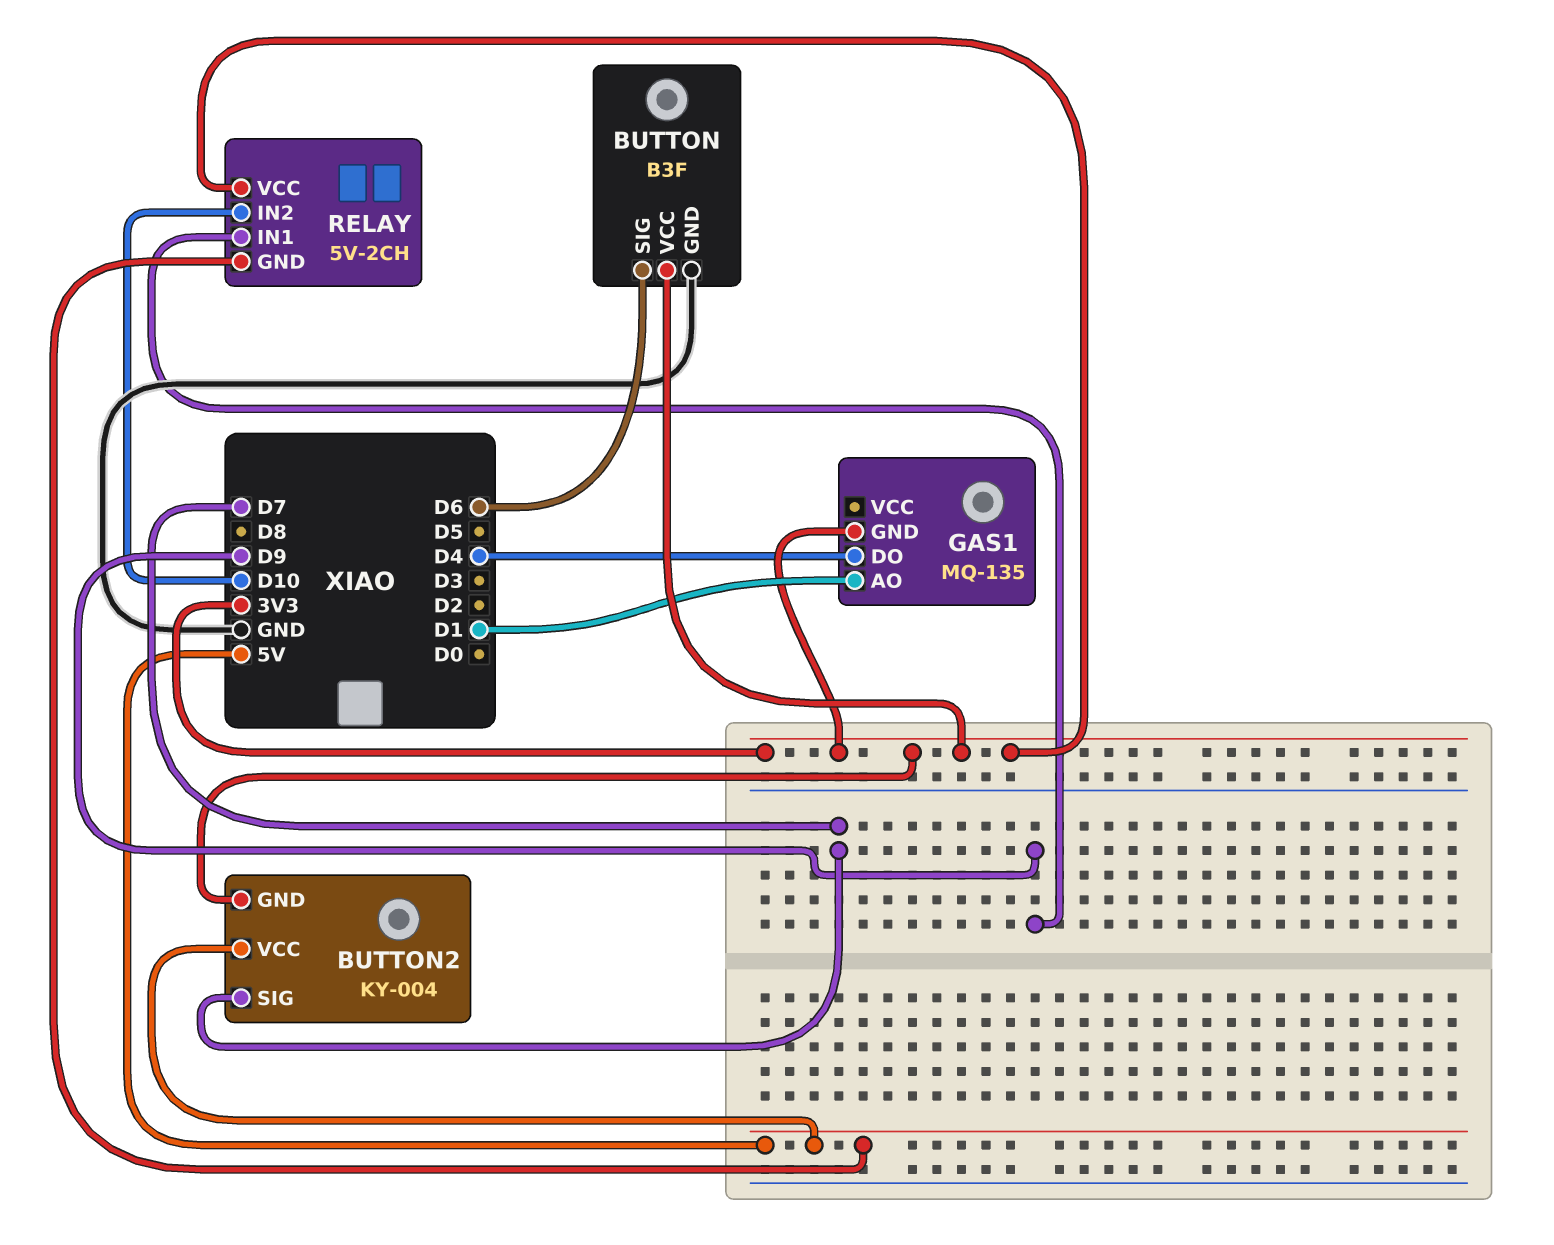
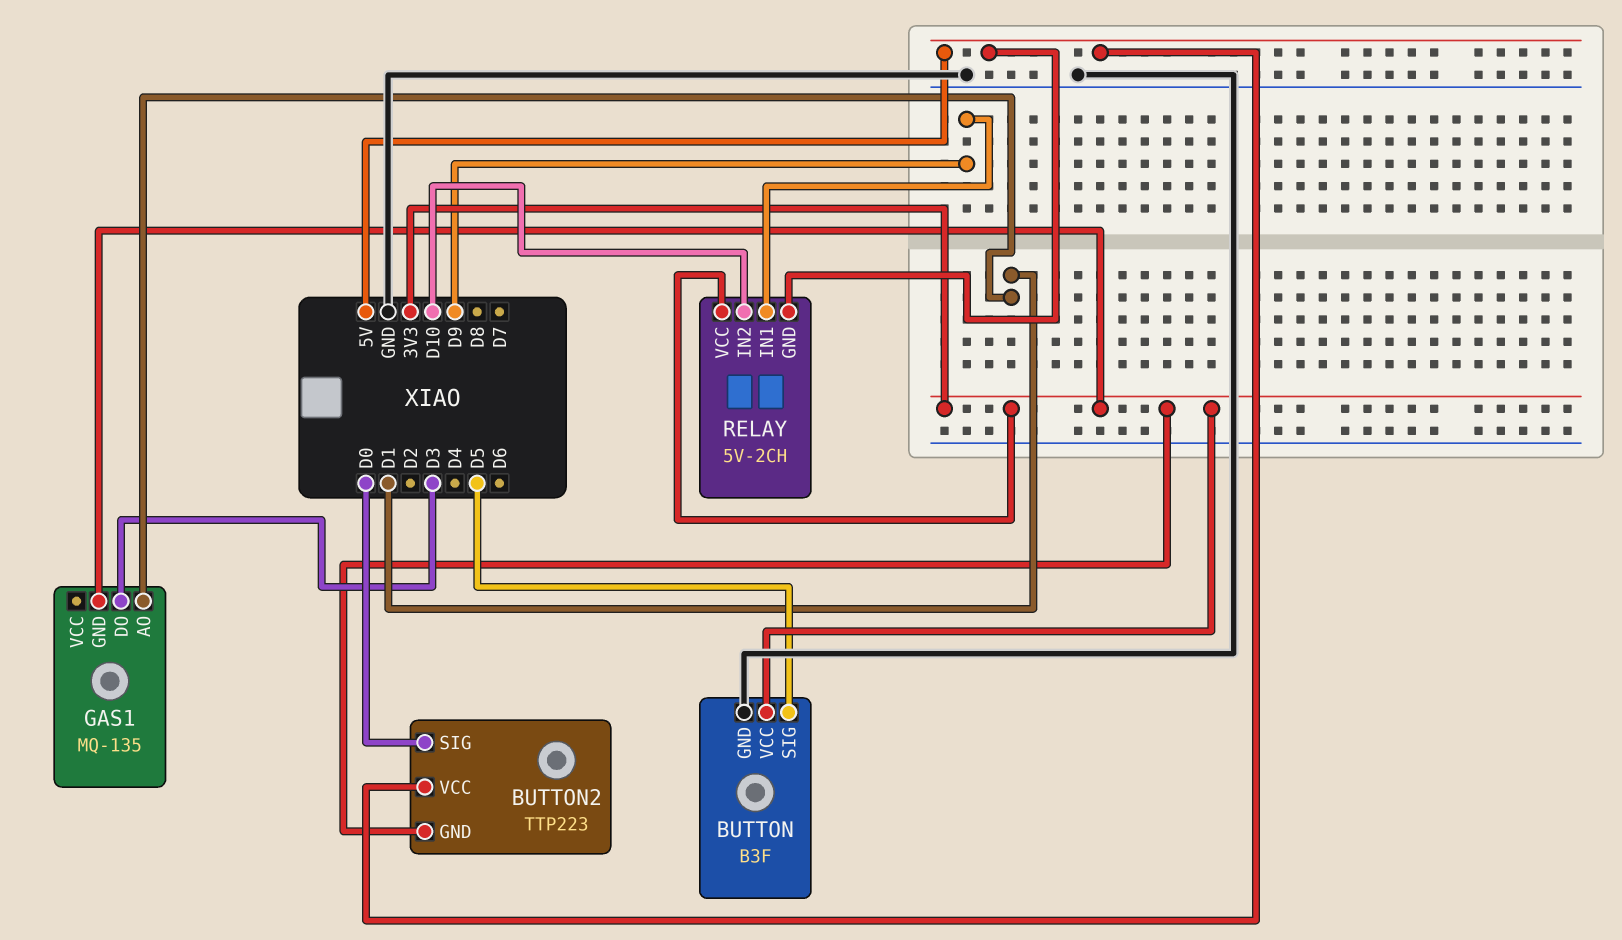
BUTTON pin SIG: D6 -> D5
BUTTON2: KY-004 -> TTP223
BUTTON2 pin SIG: D7 -> D0
GAS1 pin DO: D4 -> D3

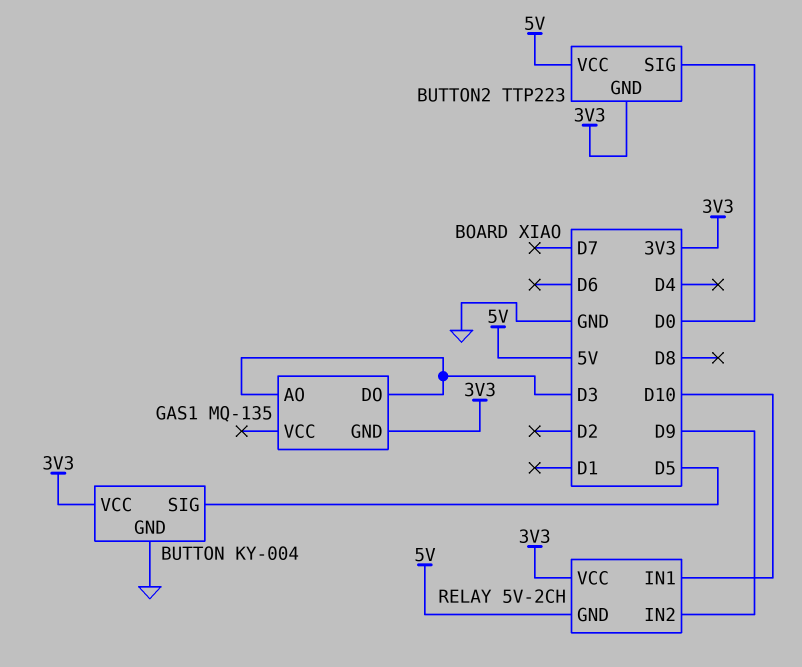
BUTTON: B3F -> KY-004
GAS1 pin AO: D1 -> D3
RELAY pin IN1: D9 -> D10
RELAY pin IN2: D10 -> D9

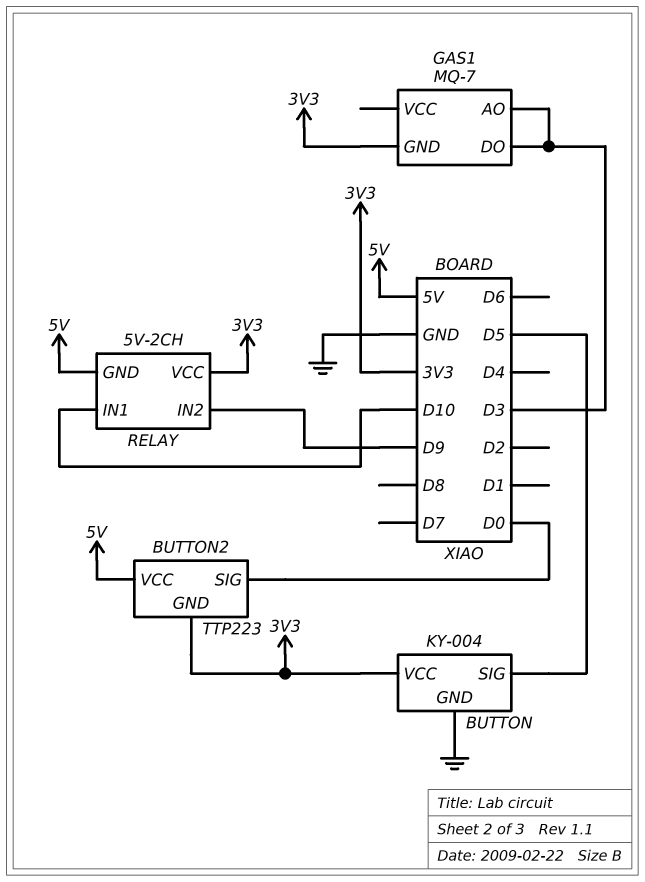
GAS1: MQ-135 -> MQ-7

